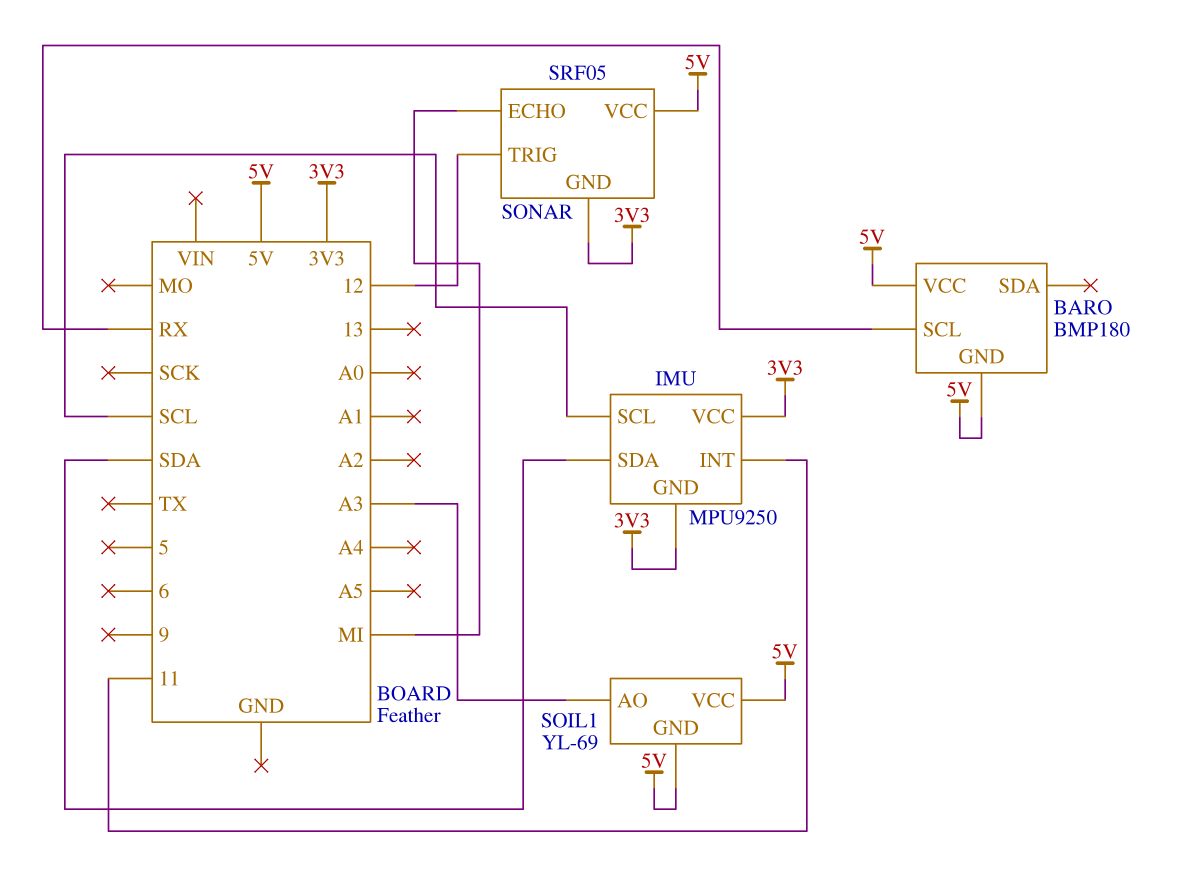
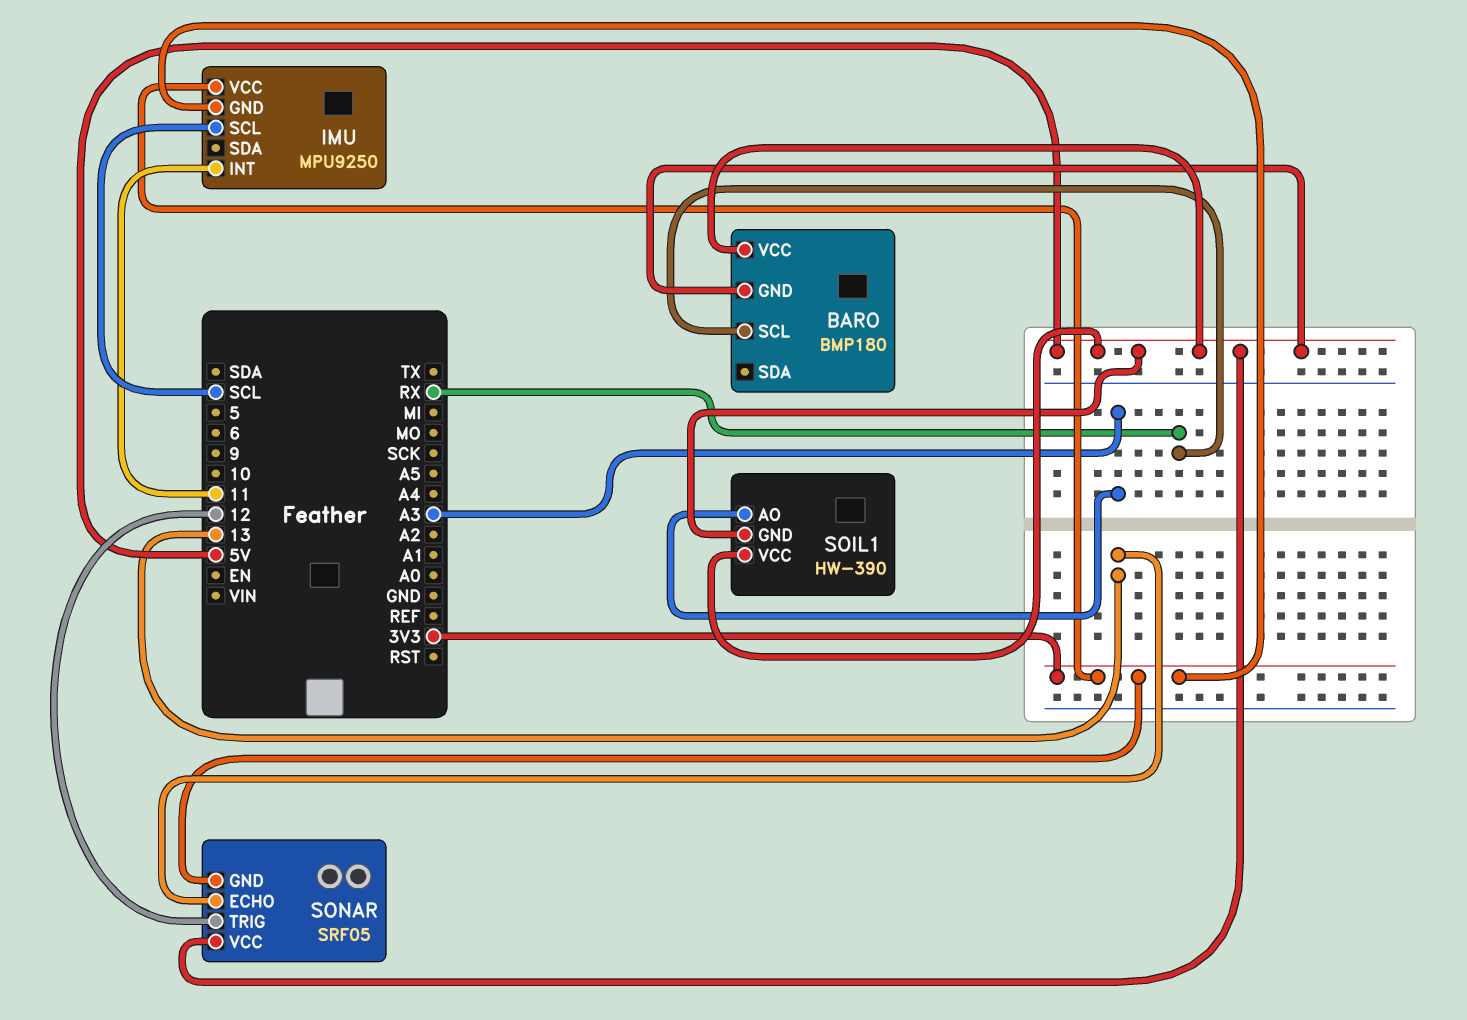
IMU pin SDA: SDA -> none
SOIL1: YL-69 -> HW-390
SONAR pin ECHO: MI -> 13

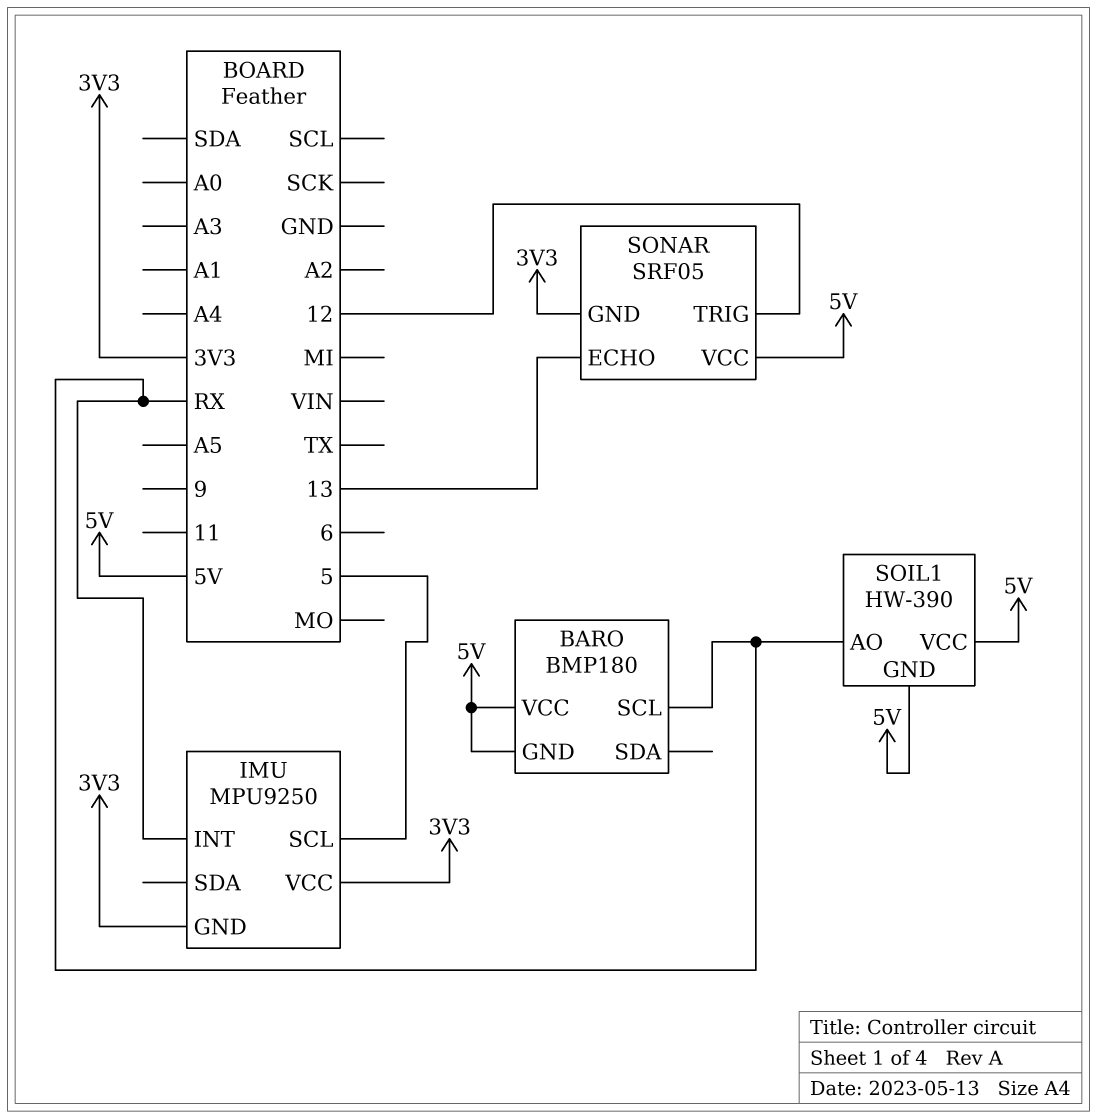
IMU pin INT: 11 -> RX
IMU pin SCL: SCL -> 5
SOIL1 pin AO: A3 -> RX

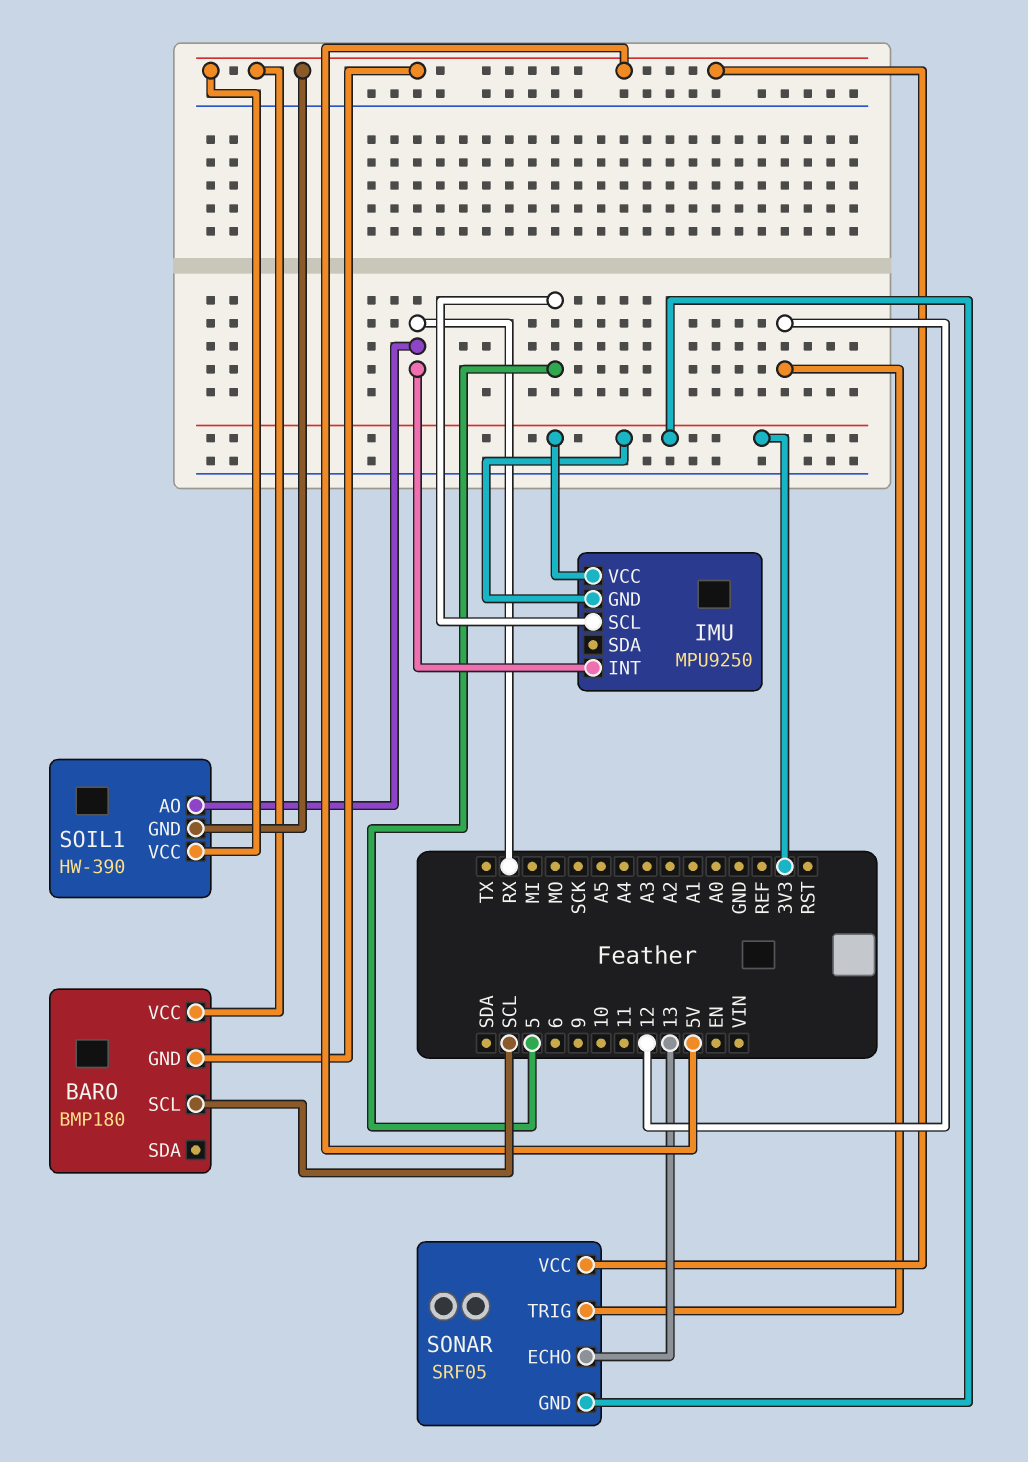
BARO pin SCL: RX -> SCL

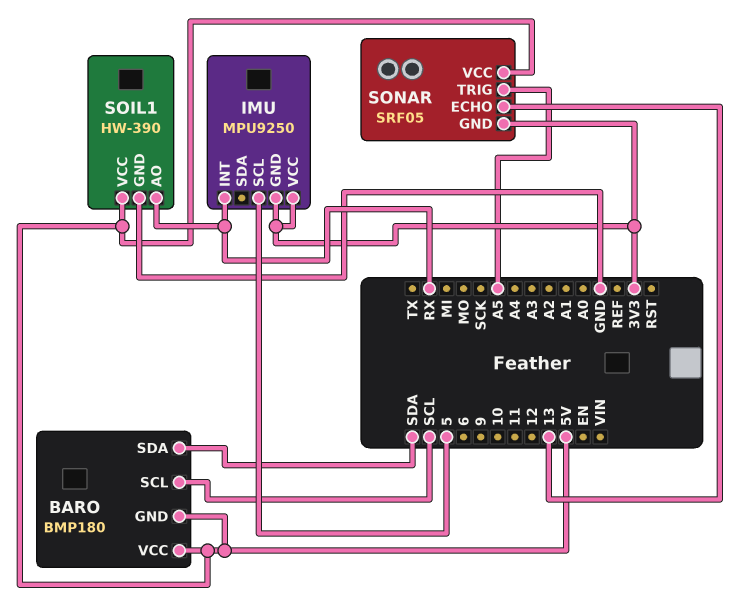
BARO pin SDA: none -> SDA
SOIL1 pin GND: 5V -> GND
SONAR pin TRIG: 12 -> A5

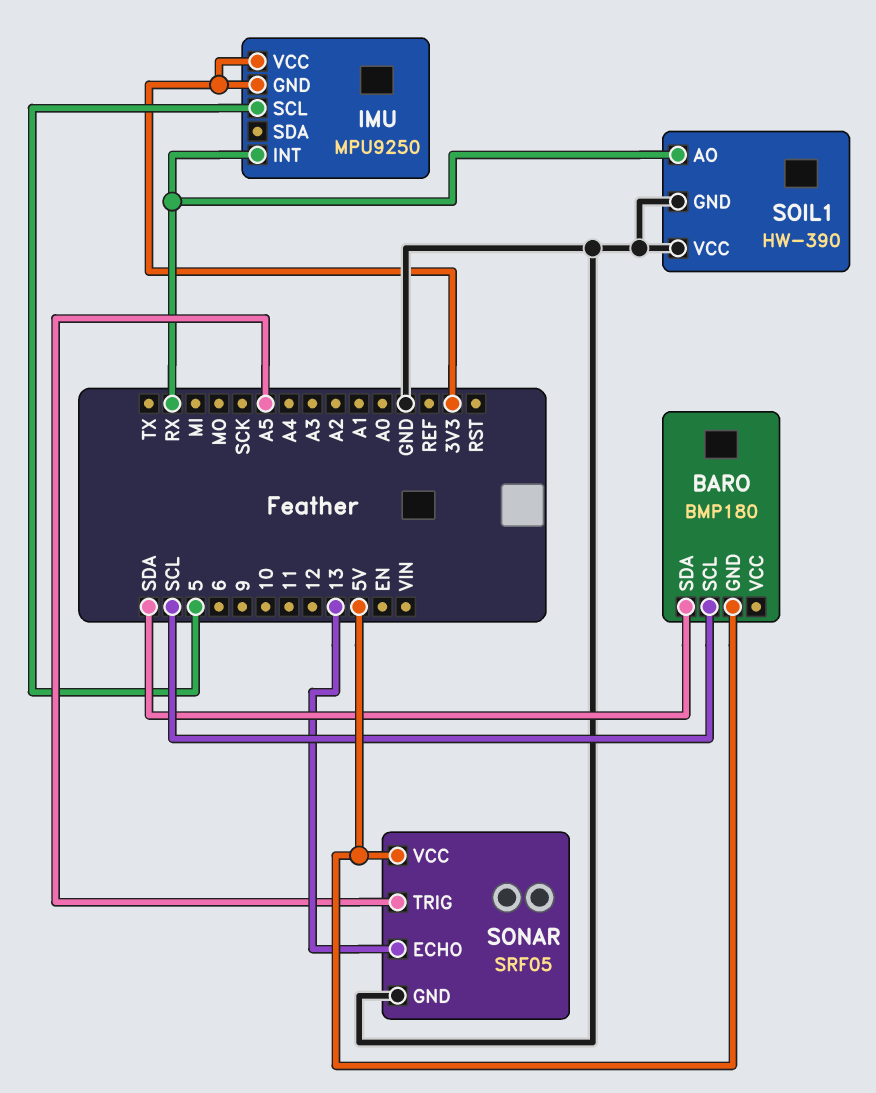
BARO pin VCC: 5V -> none
SOIL1 pin VCC: 5V -> GND
SONAR pin GND: 3V3 -> GND

